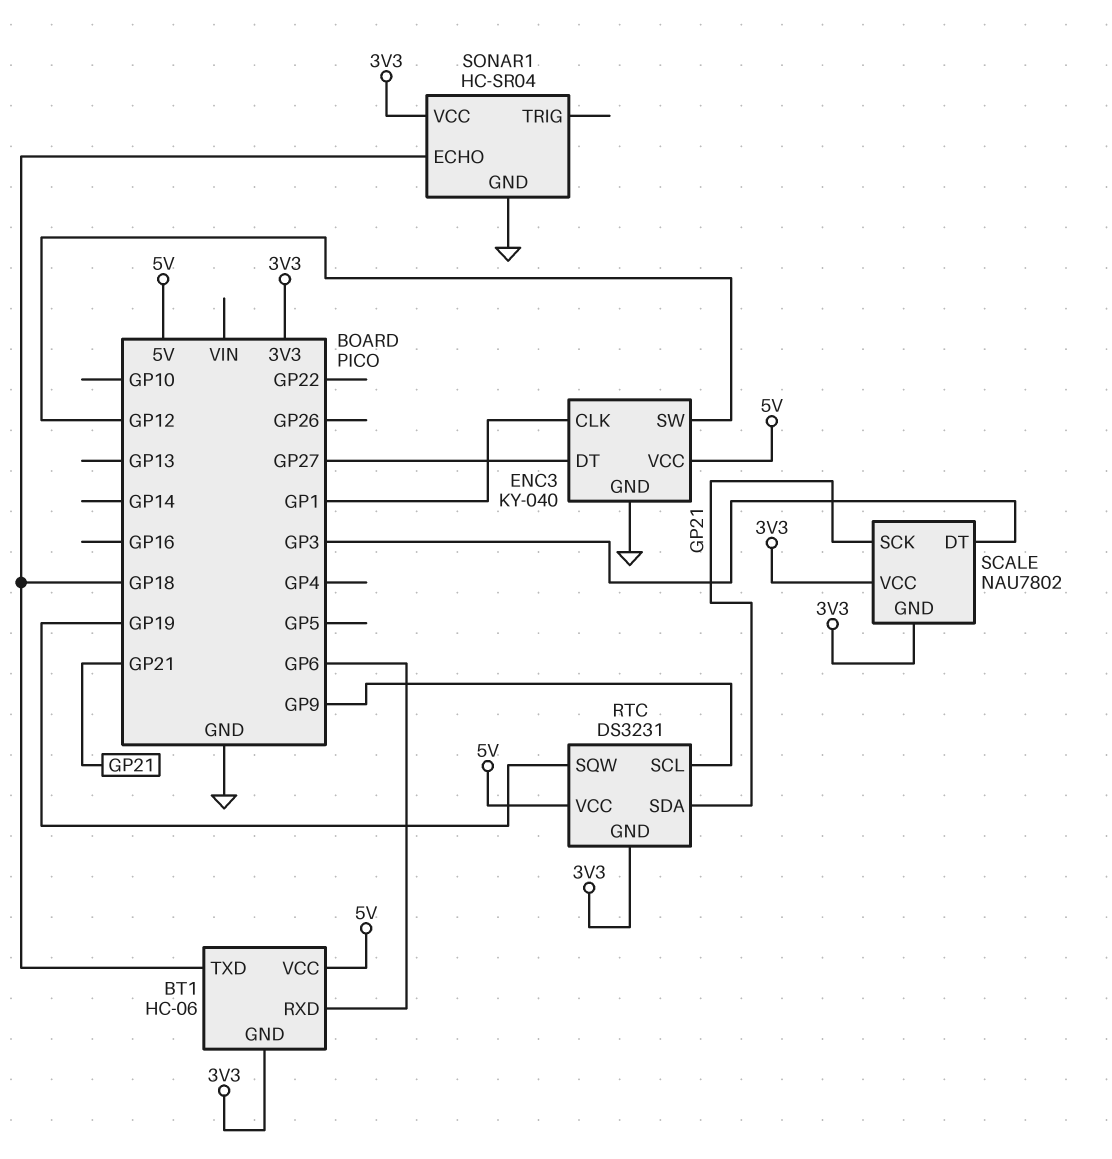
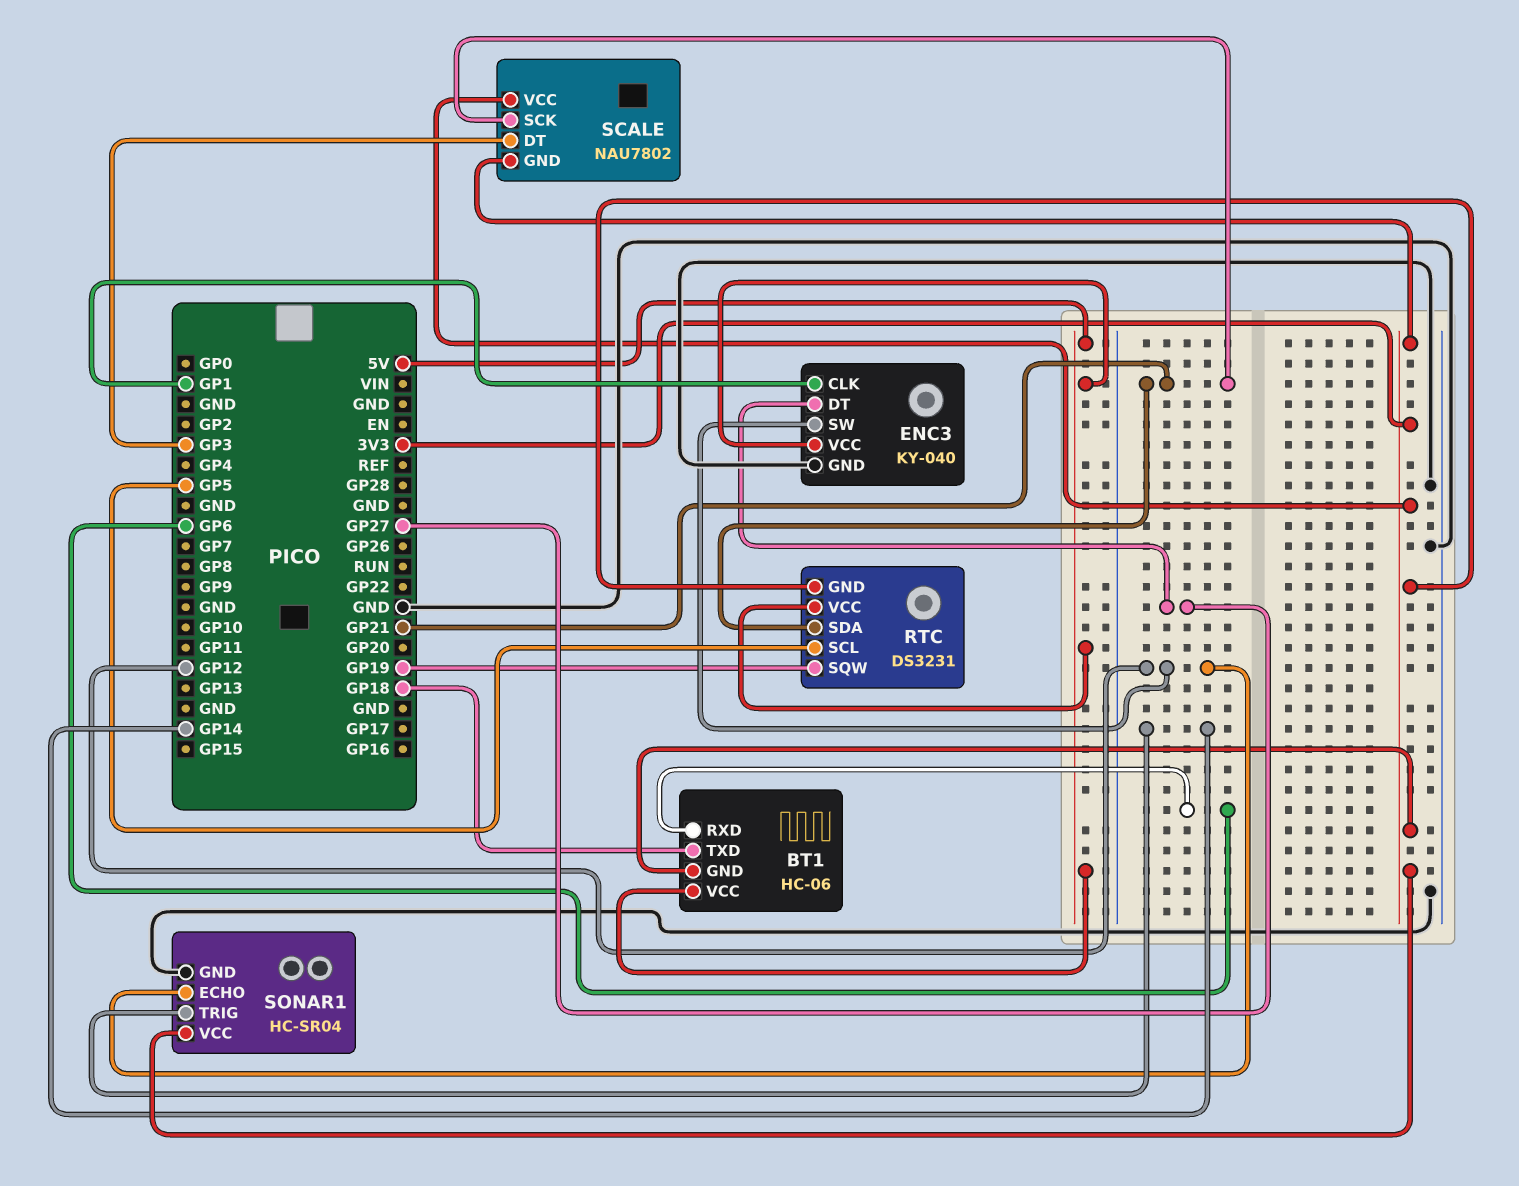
RTC pin SCL: GP9 -> GP5
SONAR1 pin ECHO: GP18 -> GP12
SONAR1 pin TRIG: none -> GP14

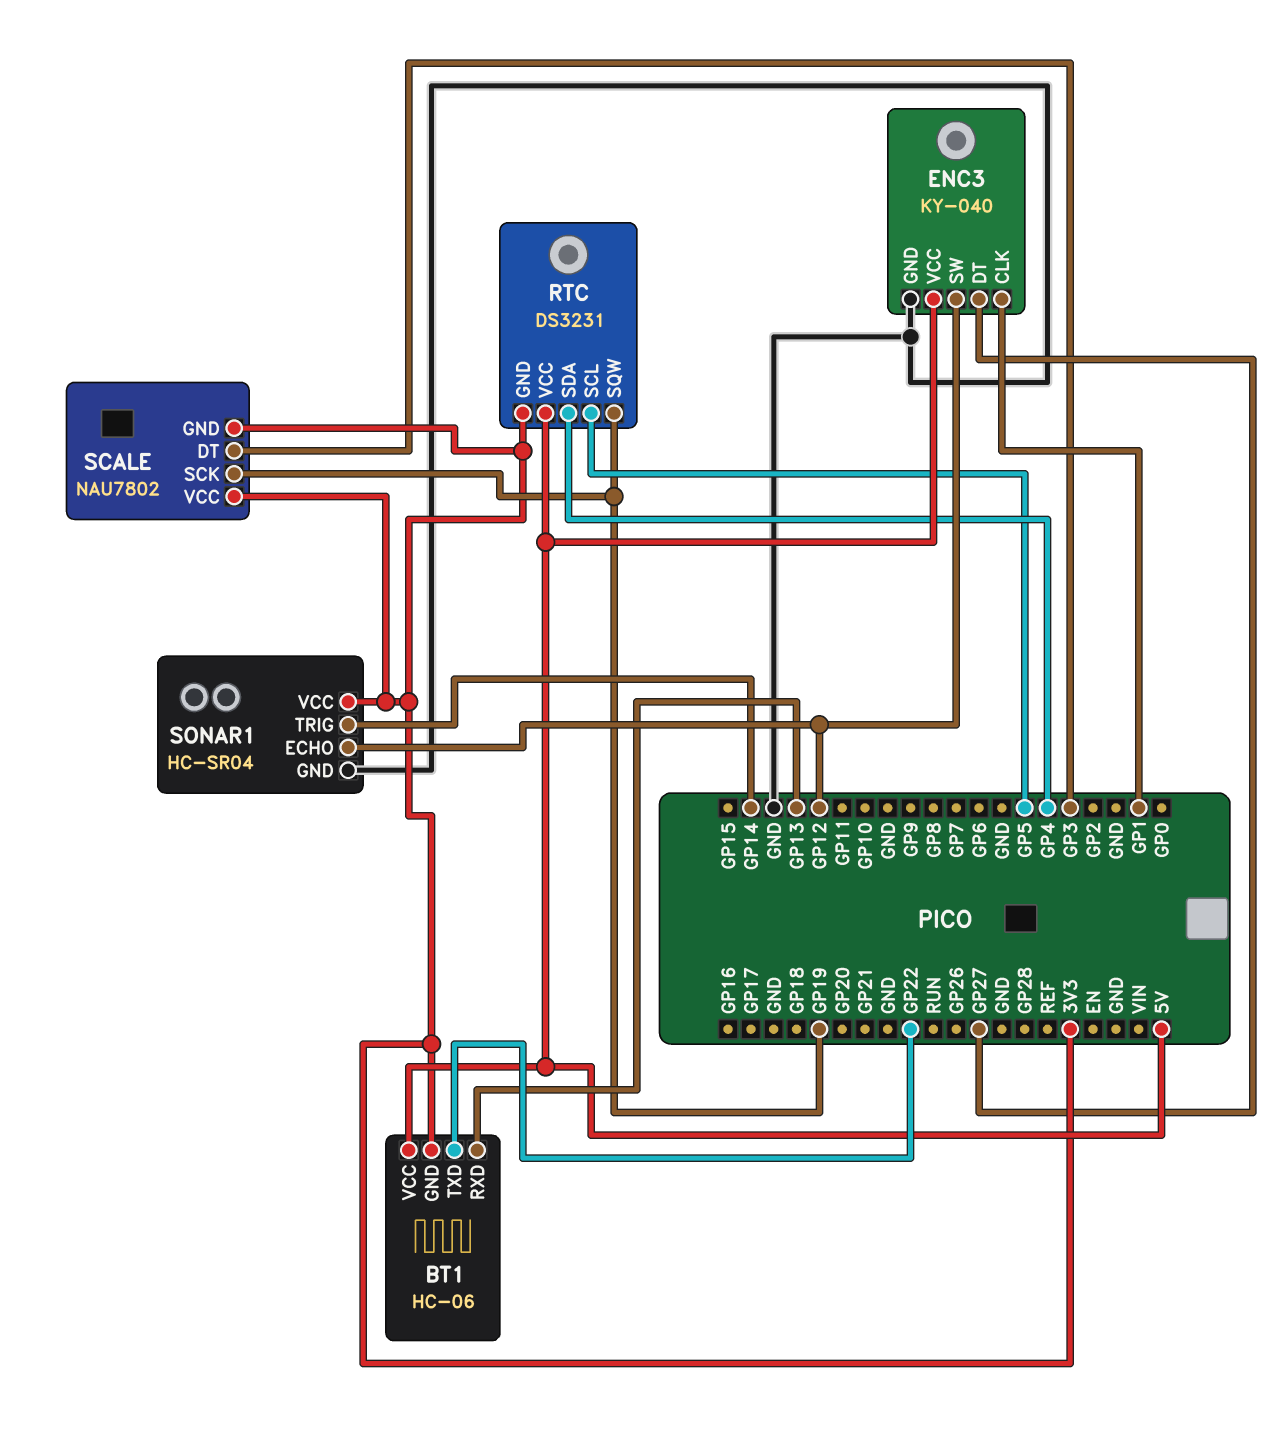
BT1 pin RXD: GP6 -> GP13
BT1 pin TXD: GP18 -> GP22
RTC pin SDA: GP21 -> GP4
SCALE pin SCK: GP21 -> GP19

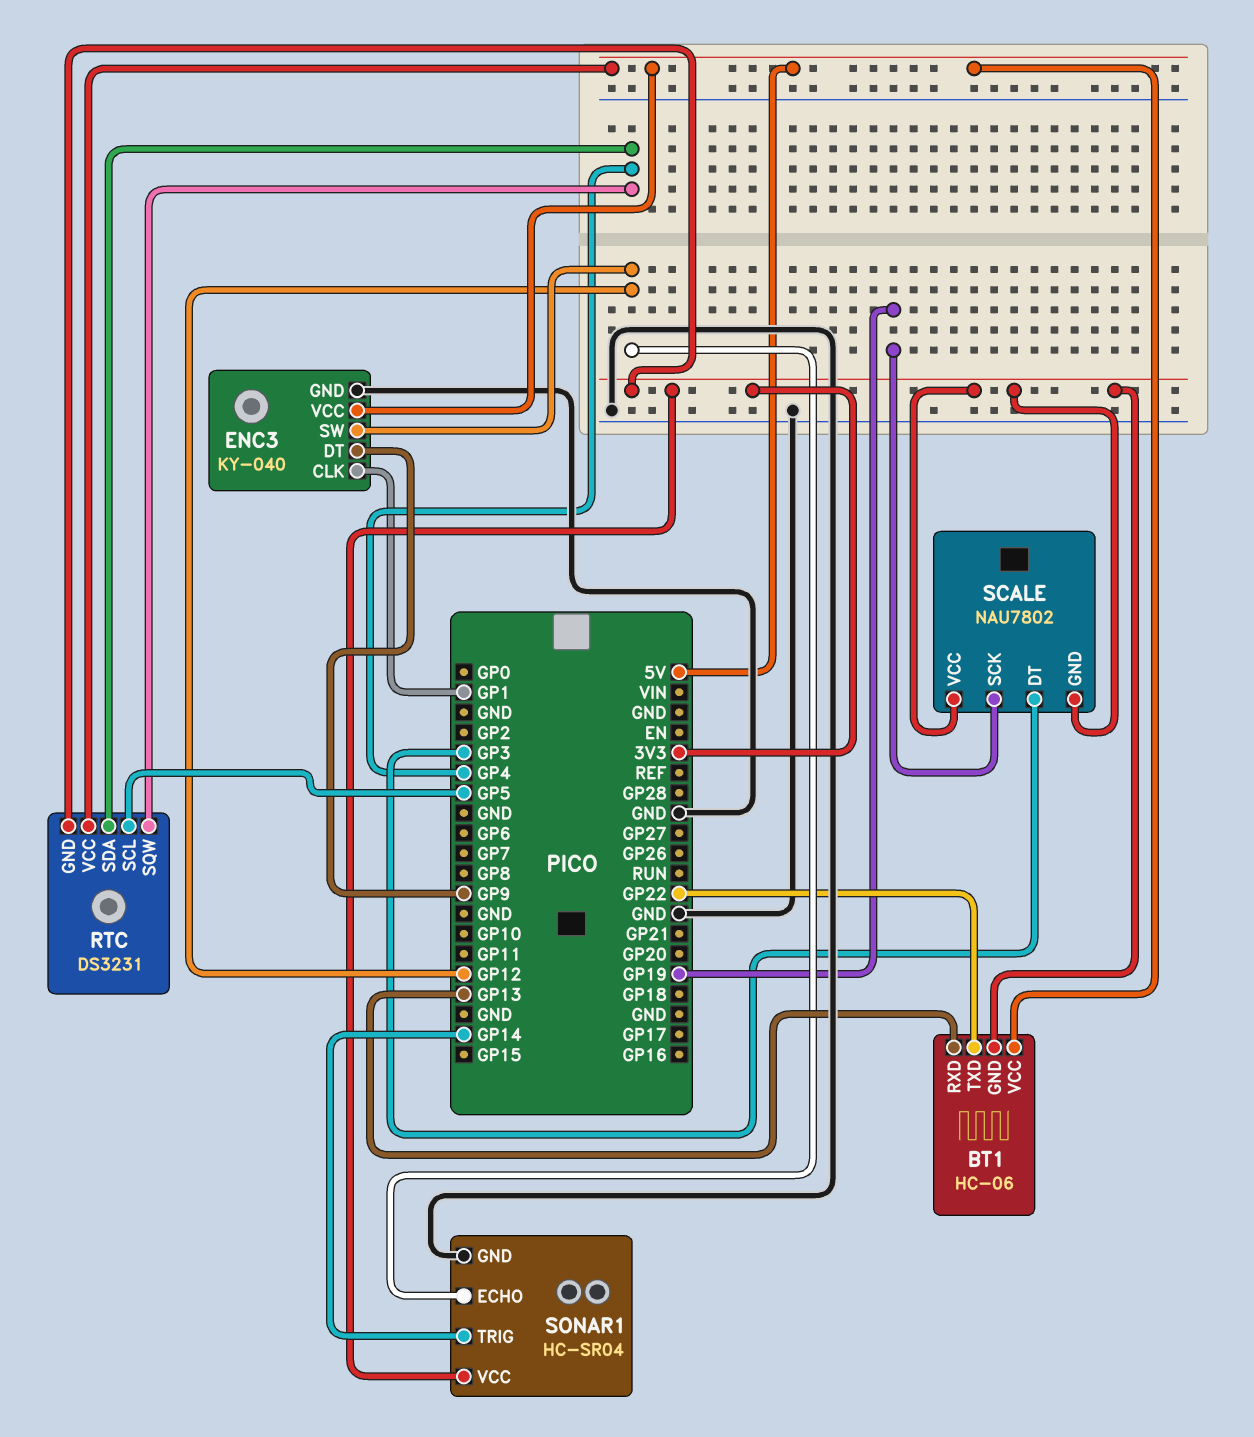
ENC3 pin DT: GP27 -> GP9
RTC pin SQW: GP19 -> GP4

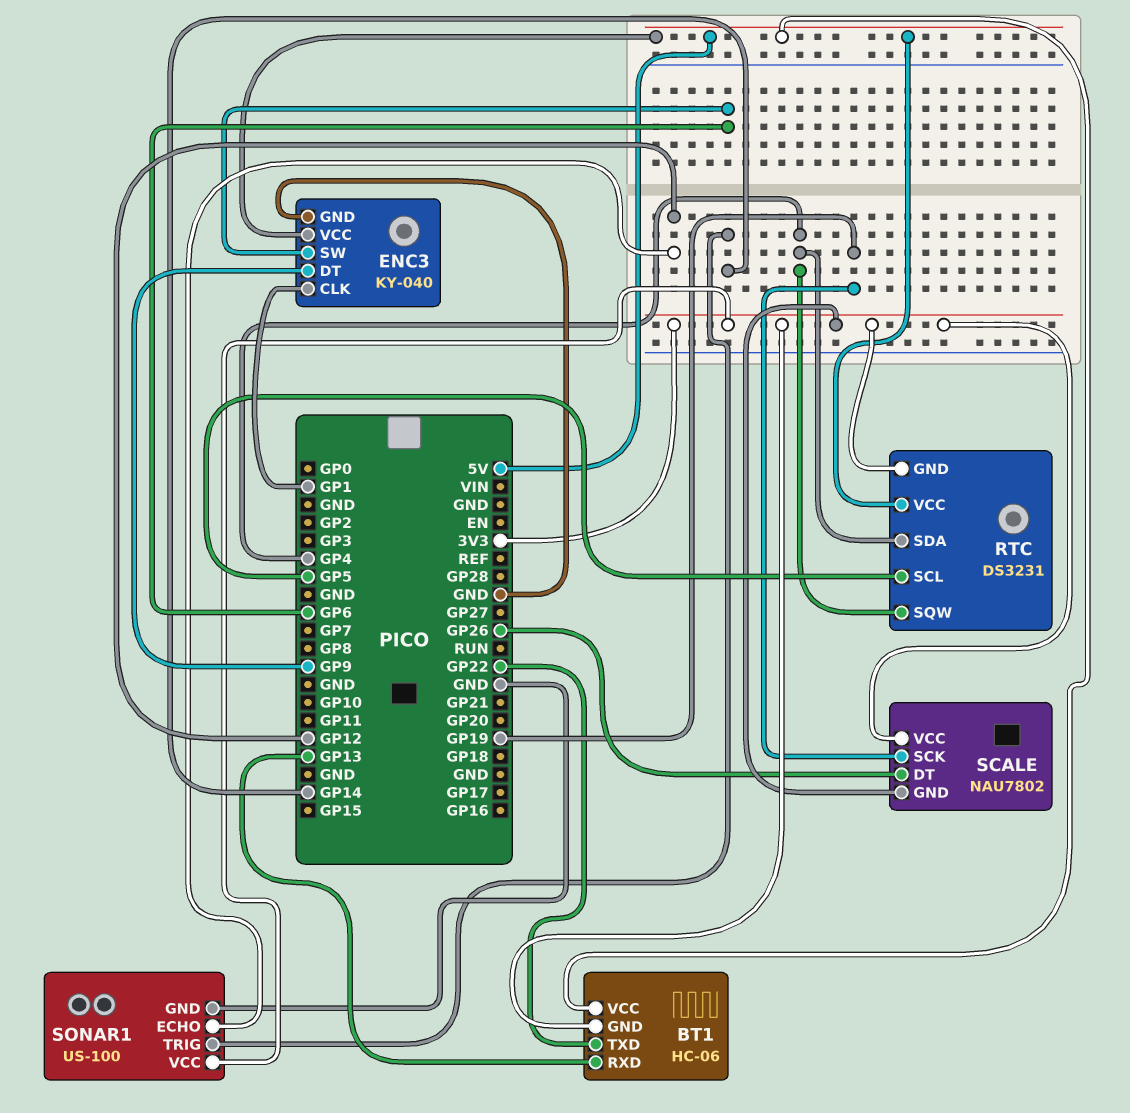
ENC3 pin SW: GP12 -> GP6
SCALE pin DT: GP3 -> GP26
SONAR1: HC-SR04 -> US-100

